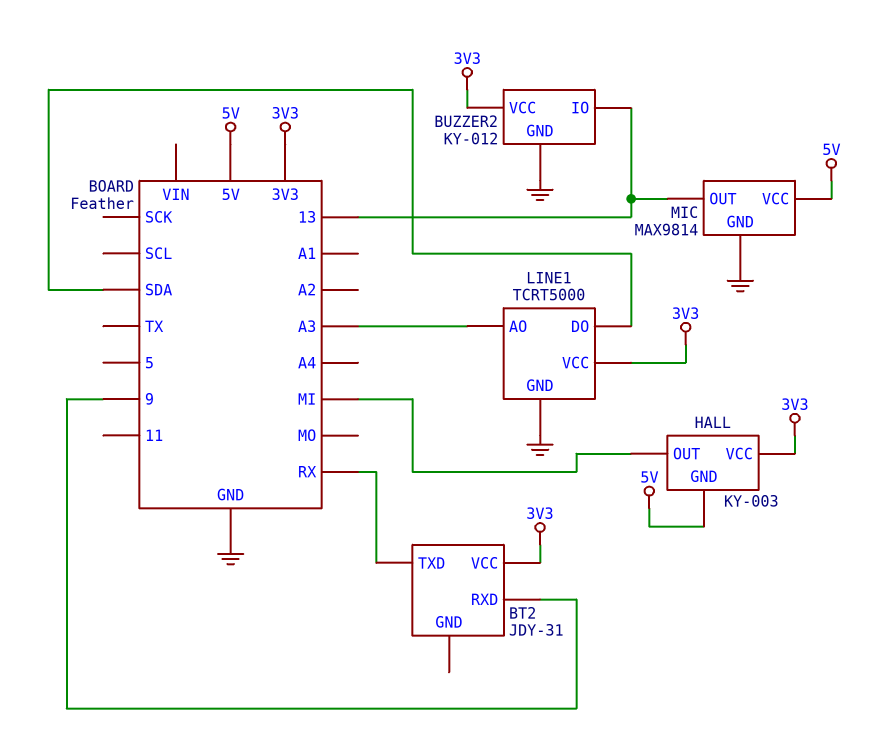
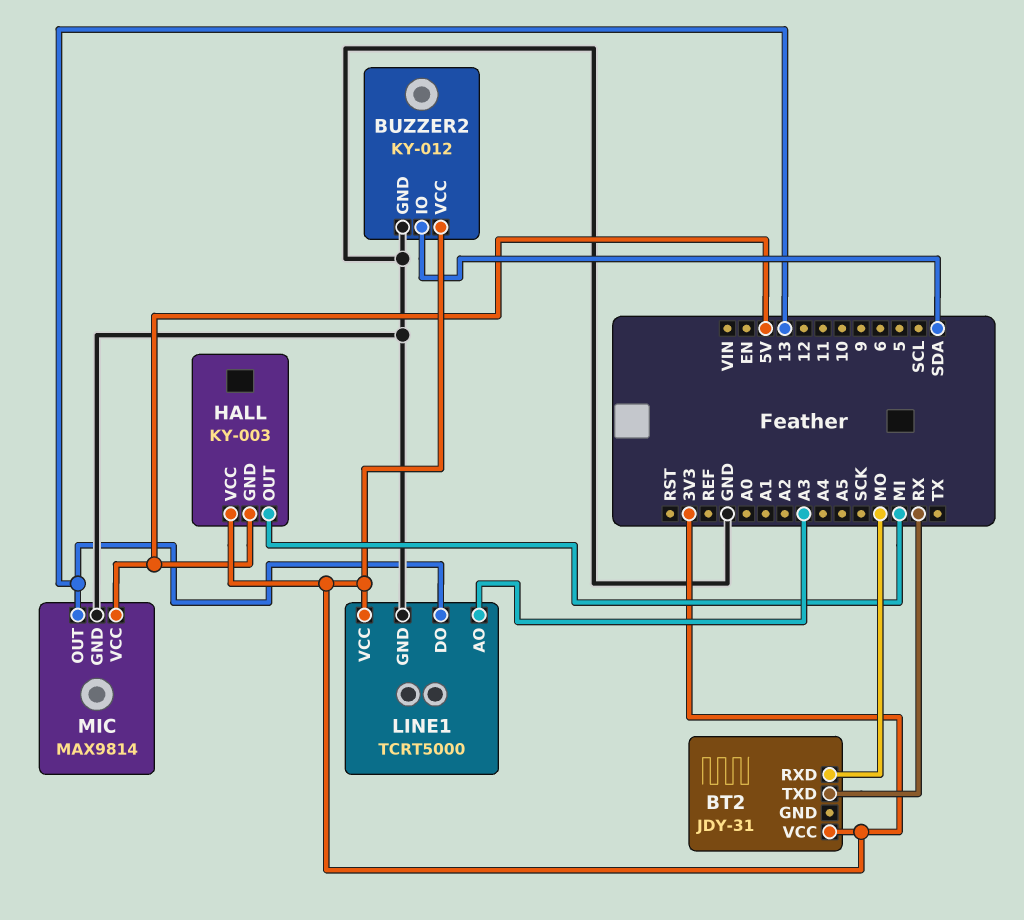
BT2 pin RXD: 9 -> MO
BUZZER2 pin IO: 13 -> SDA
LINE1 pin DO: SDA -> 13

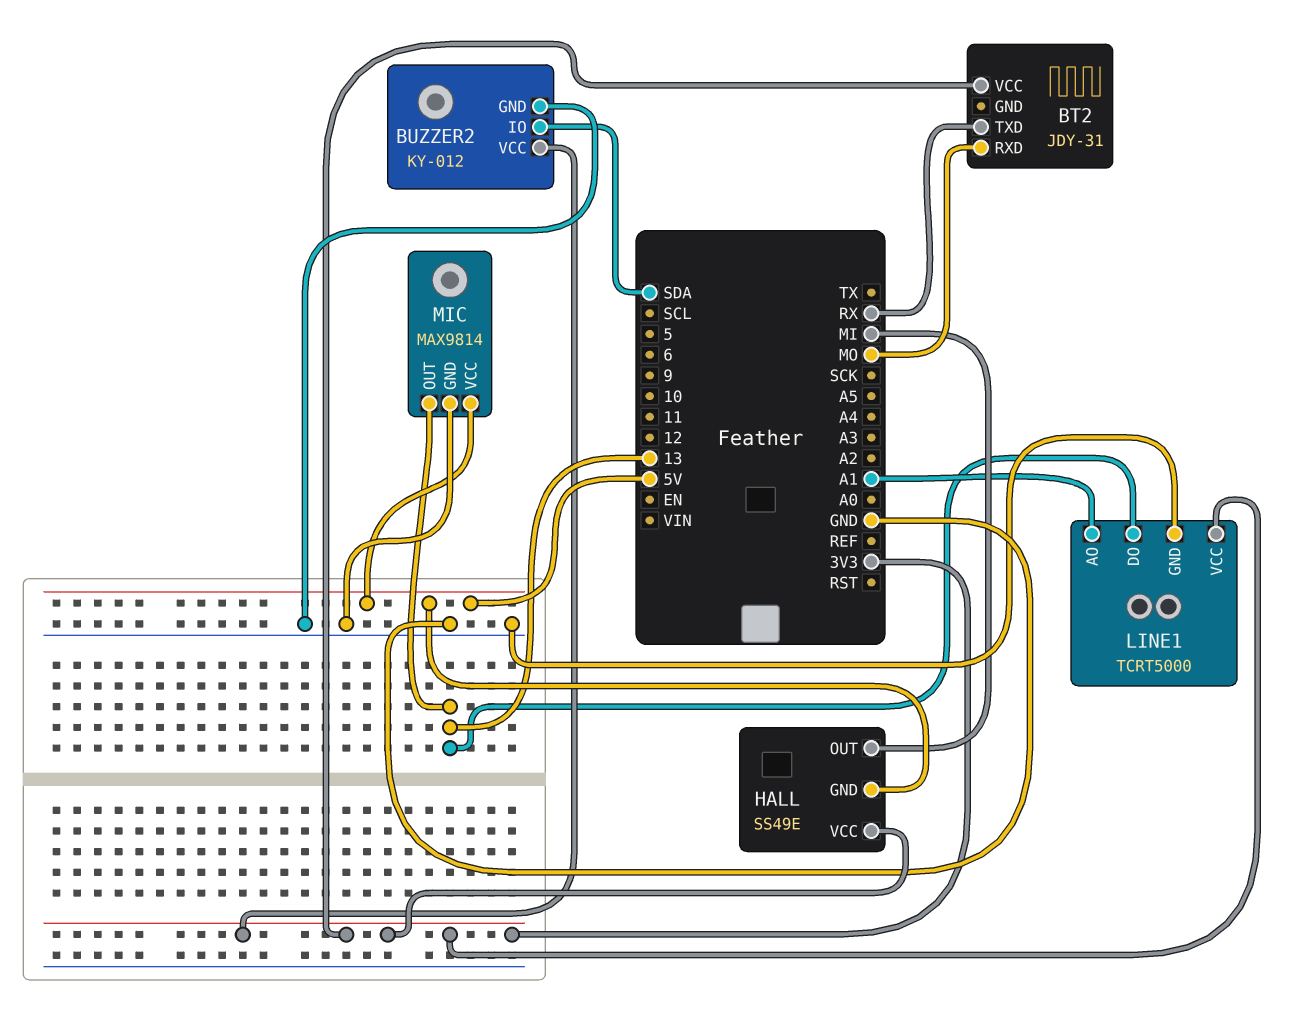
HALL: KY-003 -> SS49E
LINE1 pin AO: A3 -> A1

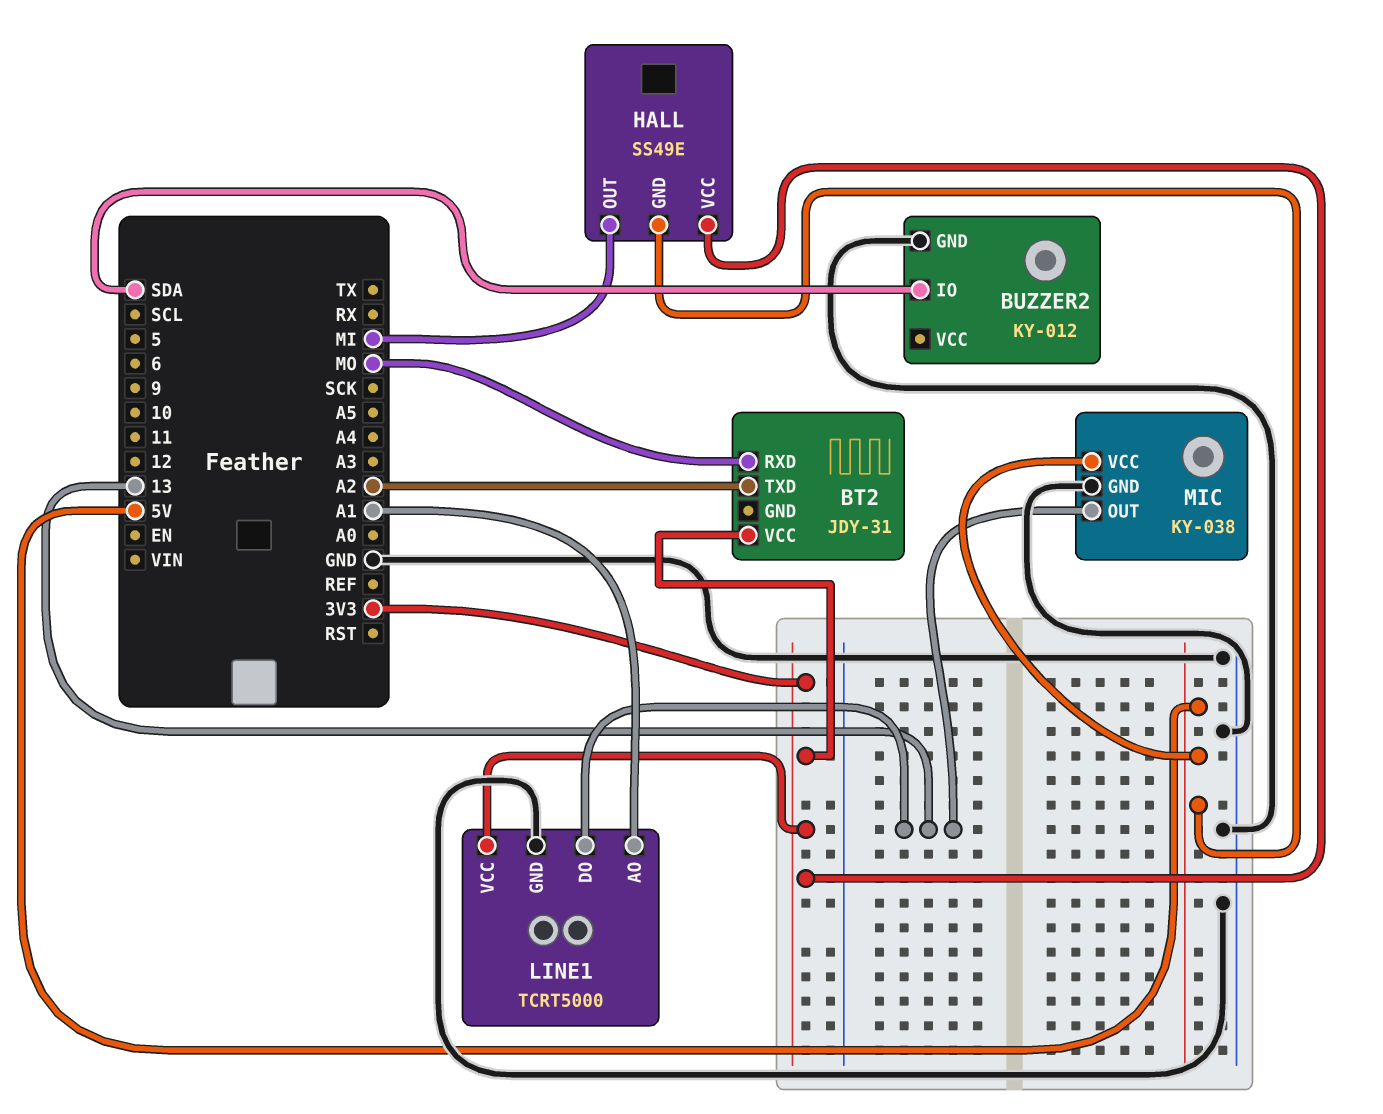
BT2 pin TXD: RX -> A2
BUZZER2 pin VCC: 3V3 -> none
MIC: MAX9814 -> KY-038

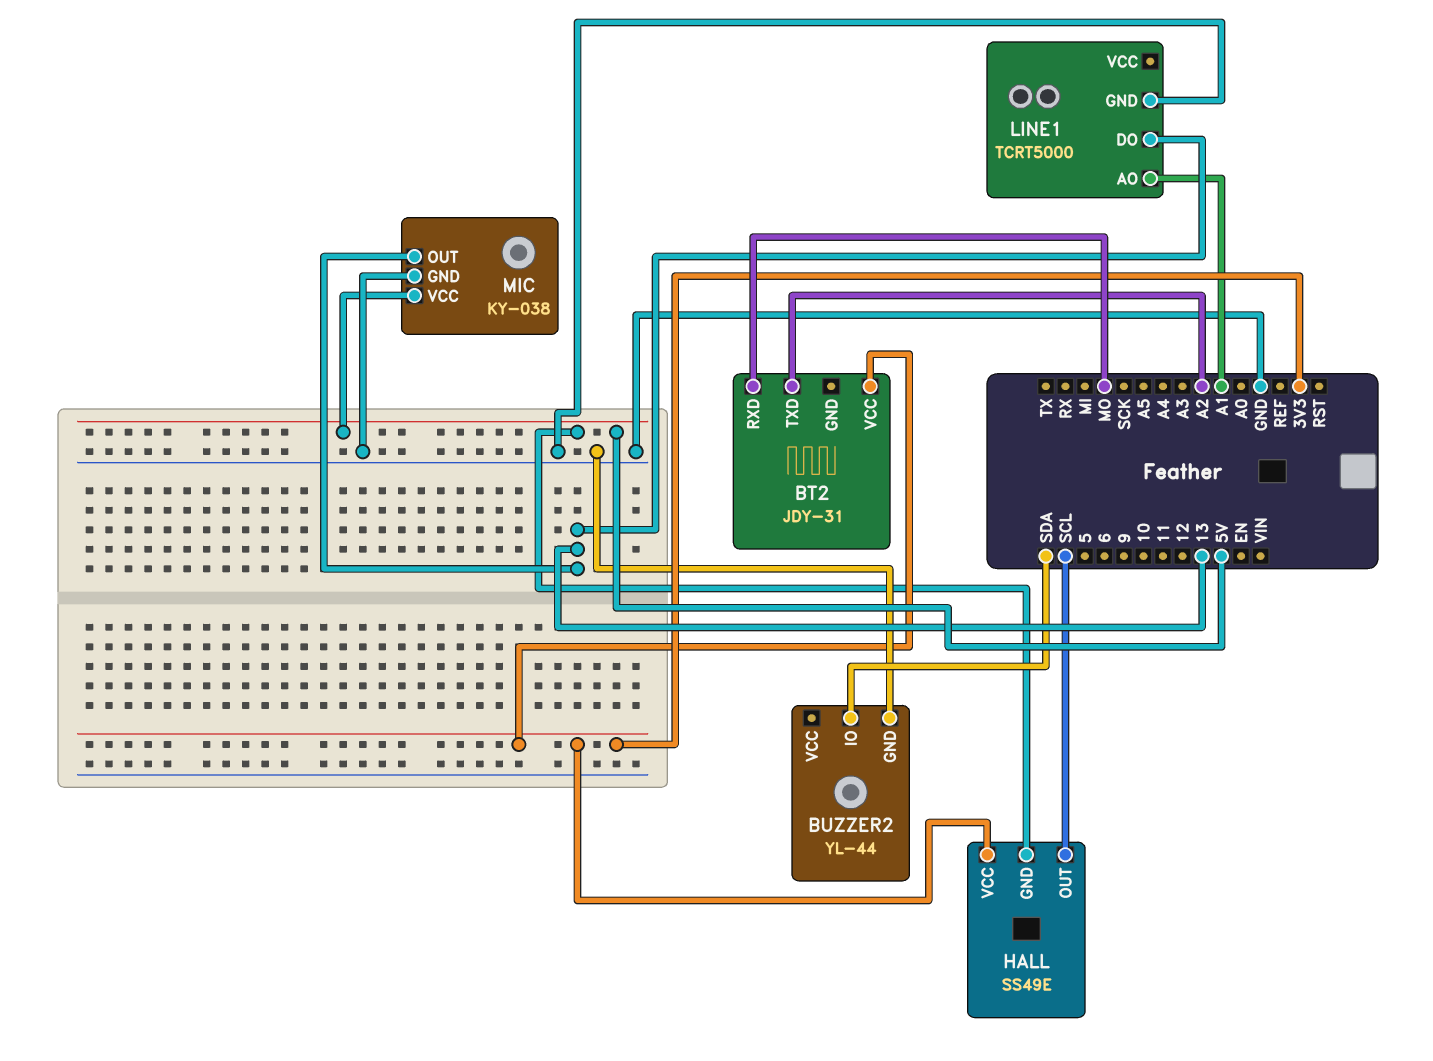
BUZZER2: KY-012 -> YL-44
HALL pin OUT: MI -> SCL
LINE1 pin VCC: 3V3 -> none

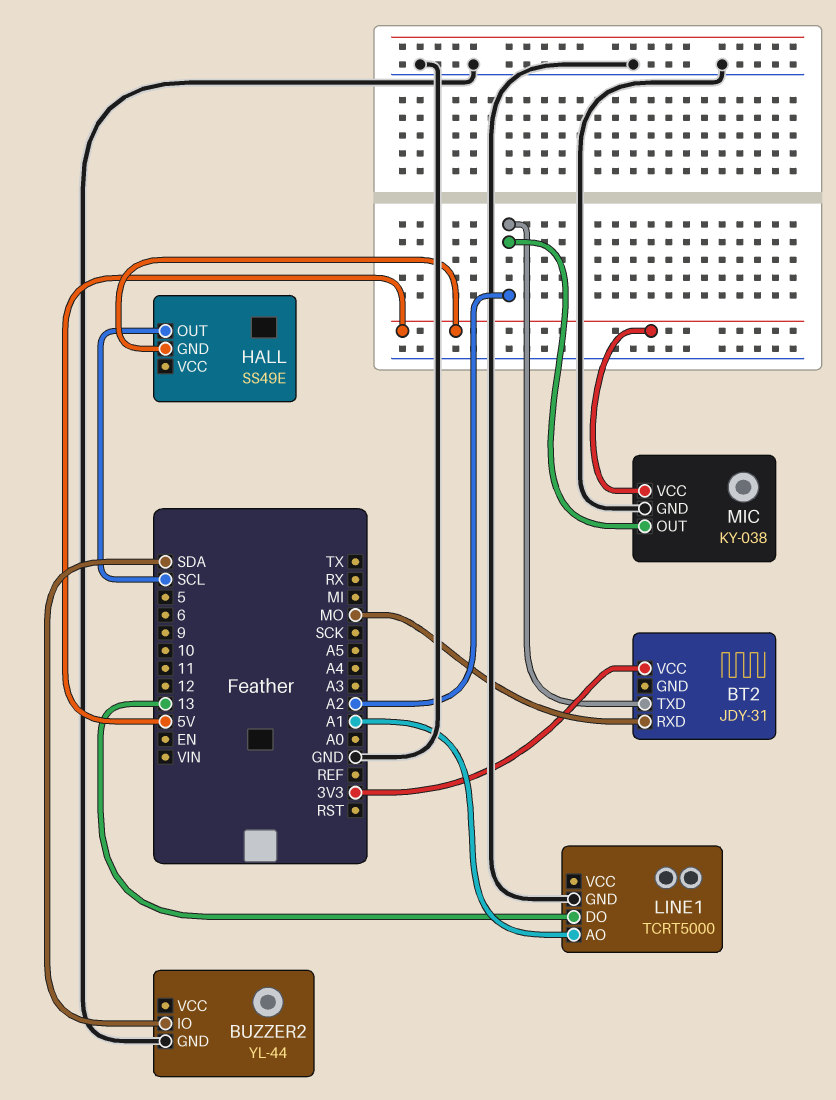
HALL pin VCC: 3V3 -> none
MIC pin OUT: 13 -> A2

